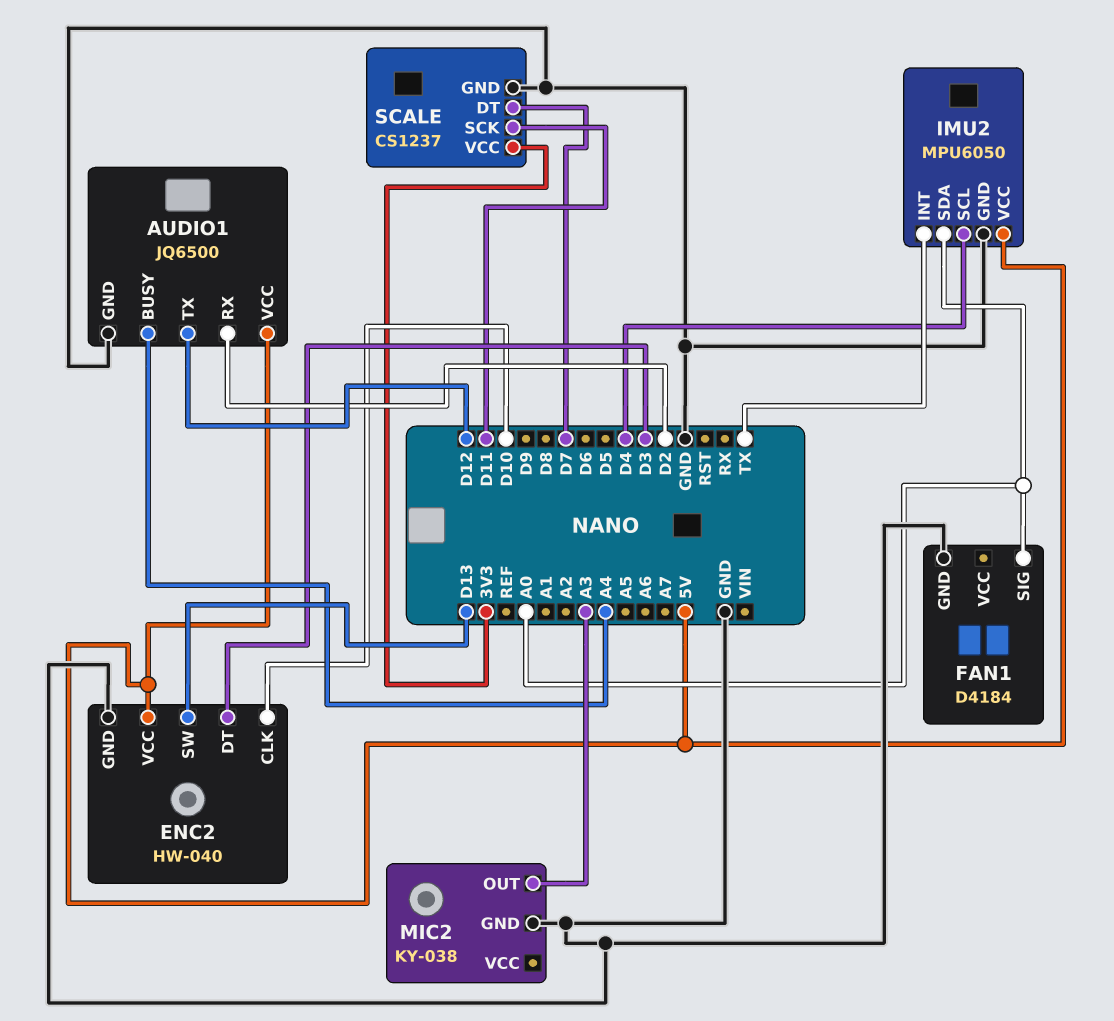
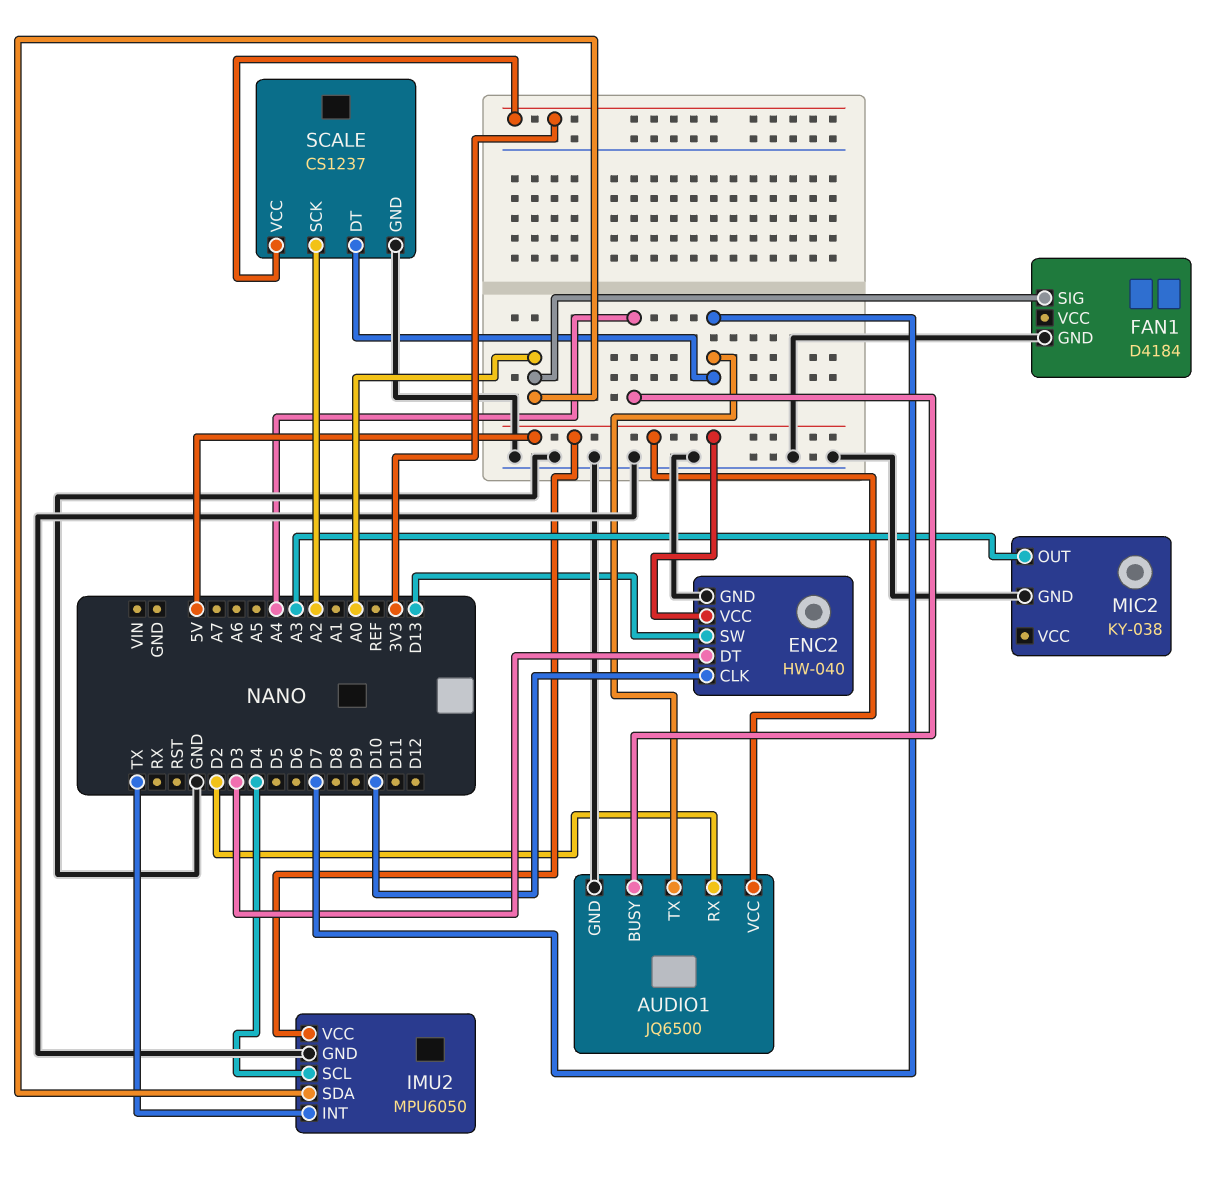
AUDIO1 pin TX: D12 -> D7
SCALE pin SCK: D11 -> A2

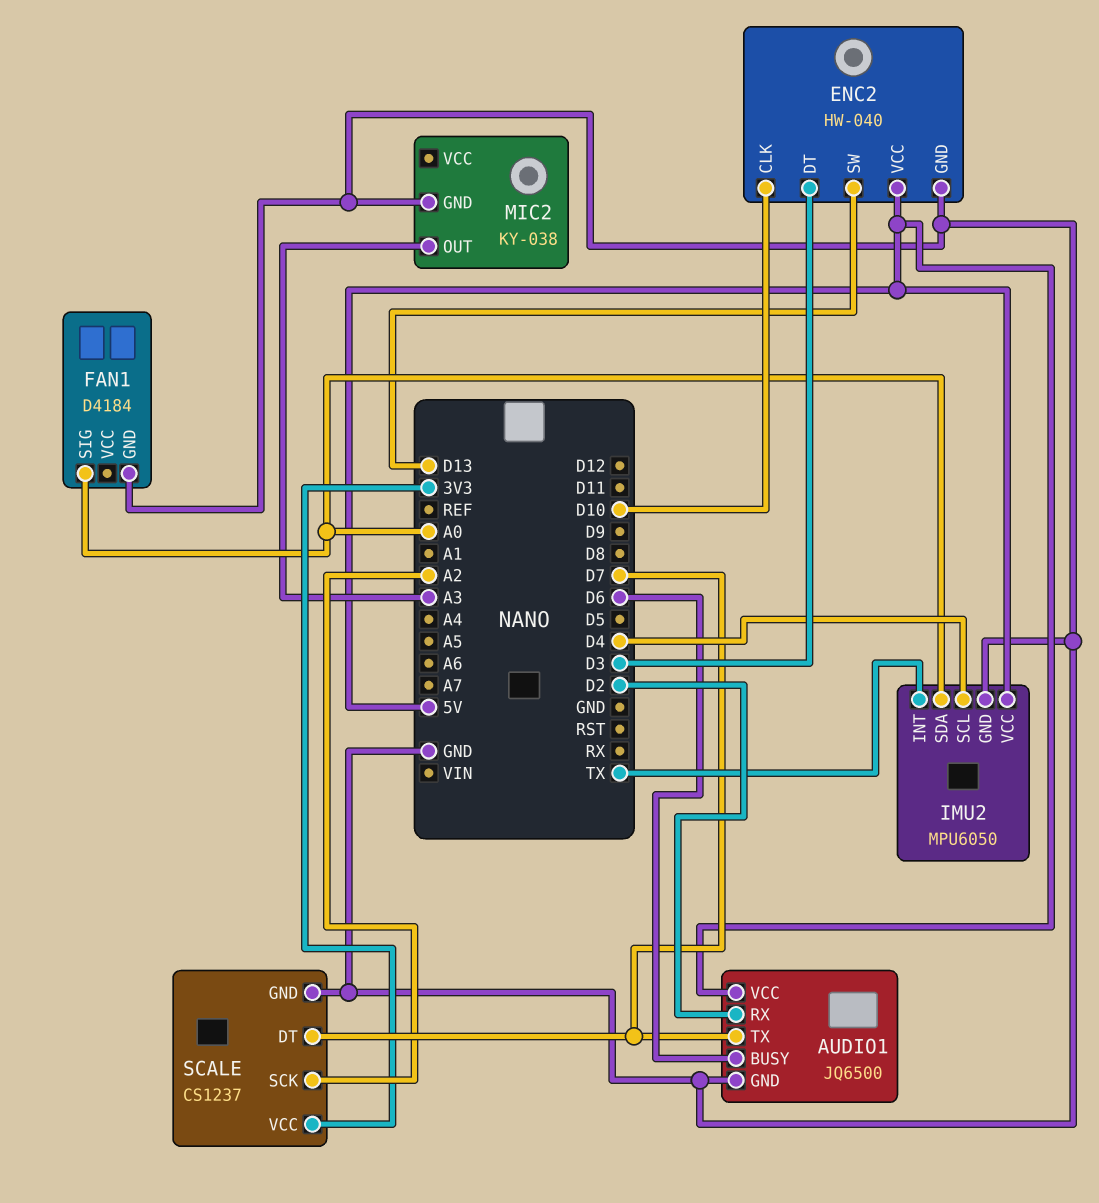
AUDIO1 pin BUSY: A4 -> D6

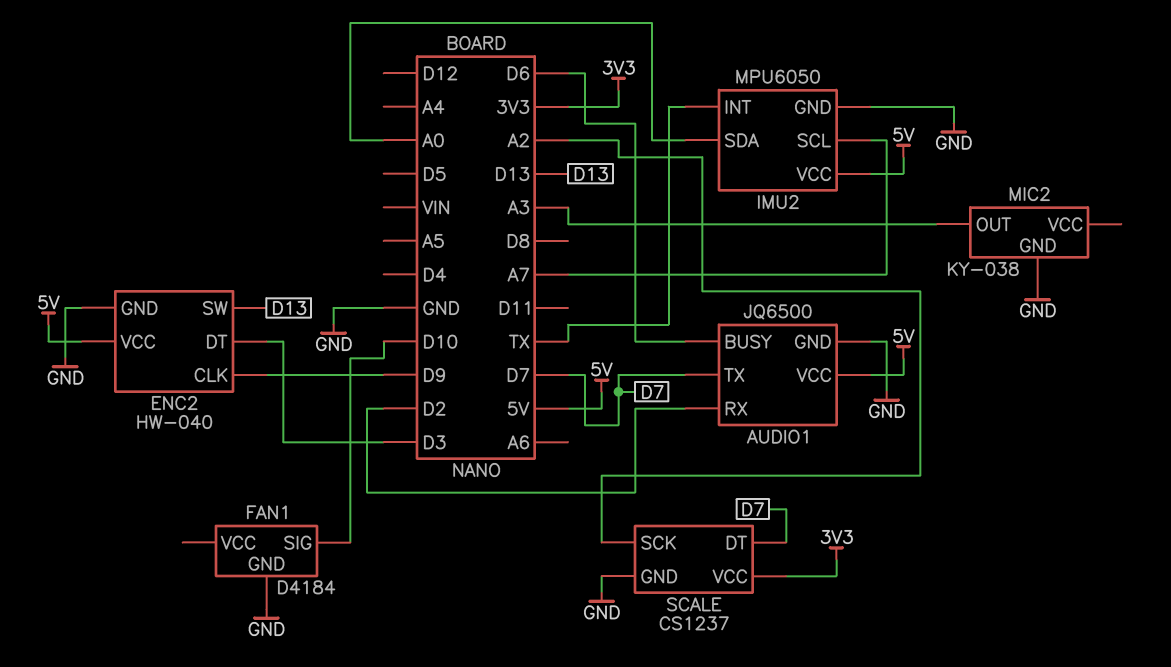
ENC2 pin CLK: D10 -> D9
FAN1 pin SIG: A0 -> D10
IMU2 pin SCL: D4 -> A7

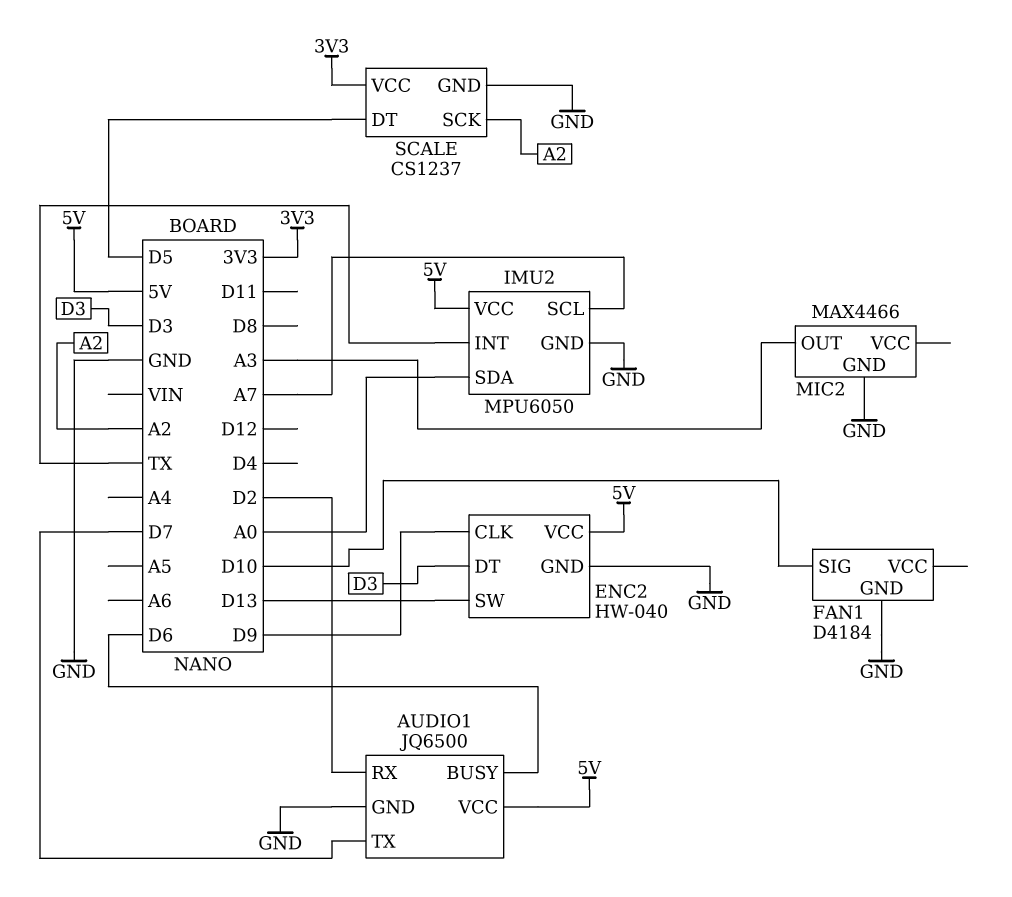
MIC2: KY-038 -> MAX4466
SCALE pin DT: D7 -> D5

